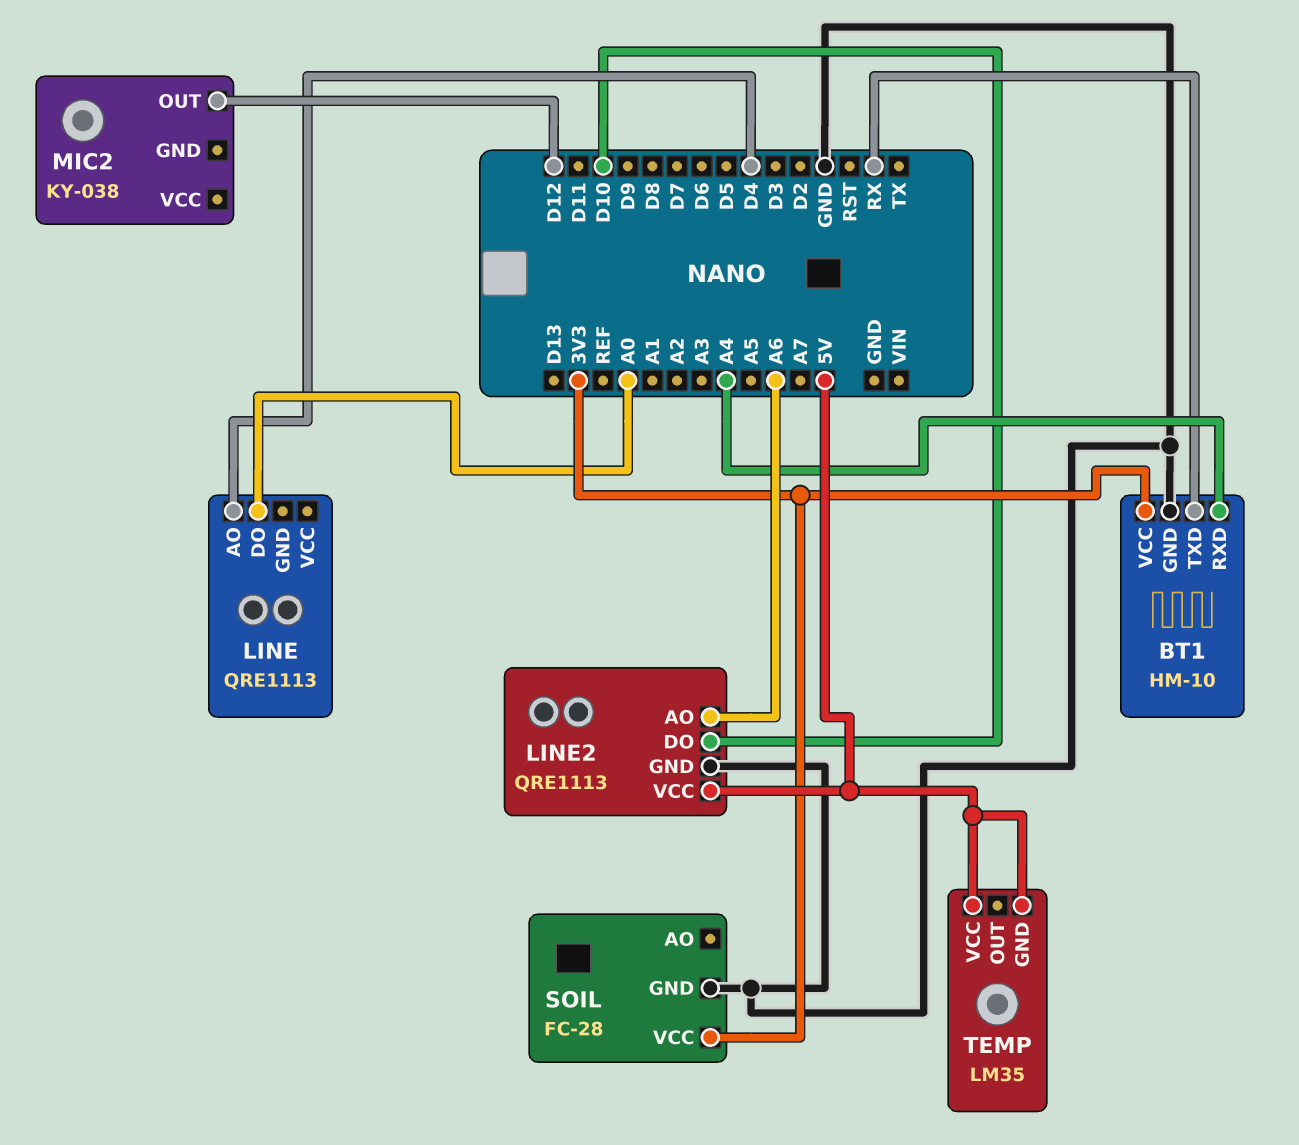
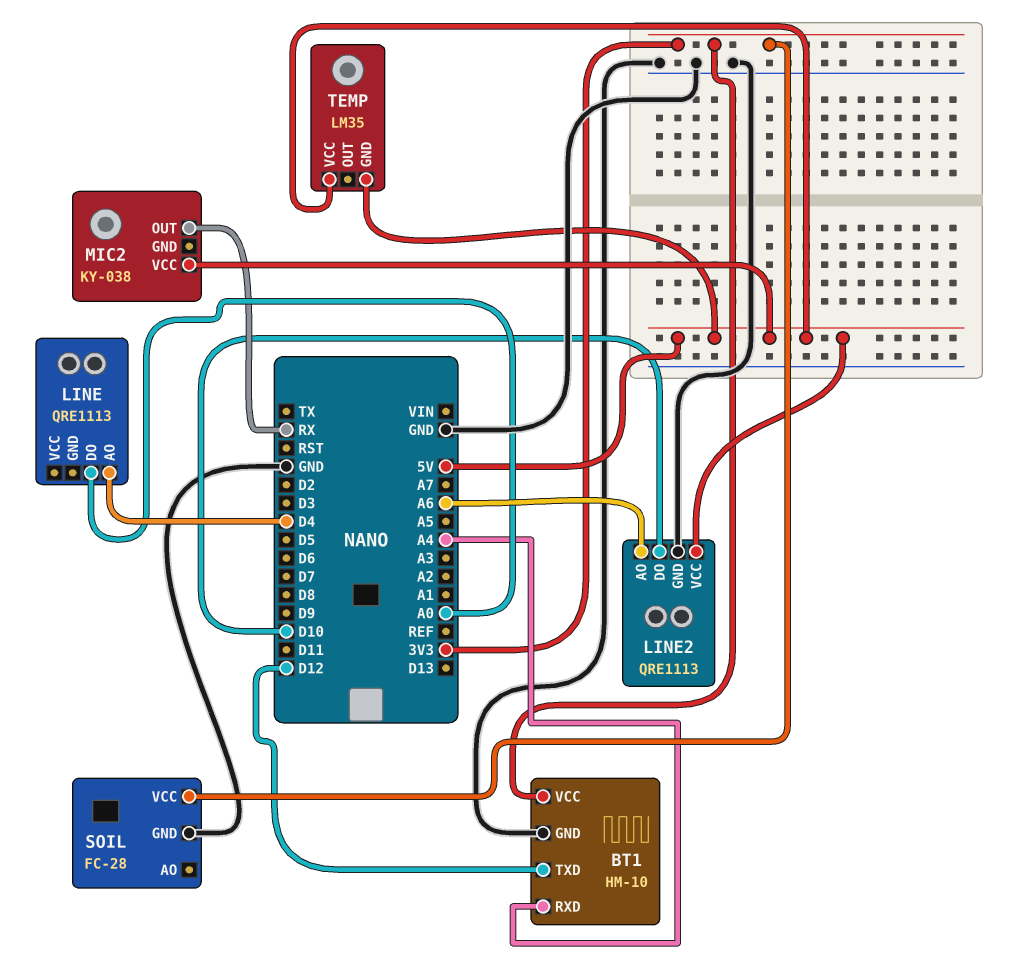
BT1 pin TXD: RX -> D12
MIC2 pin OUT: D12 -> RX
MIC2 pin VCC: none -> 5V

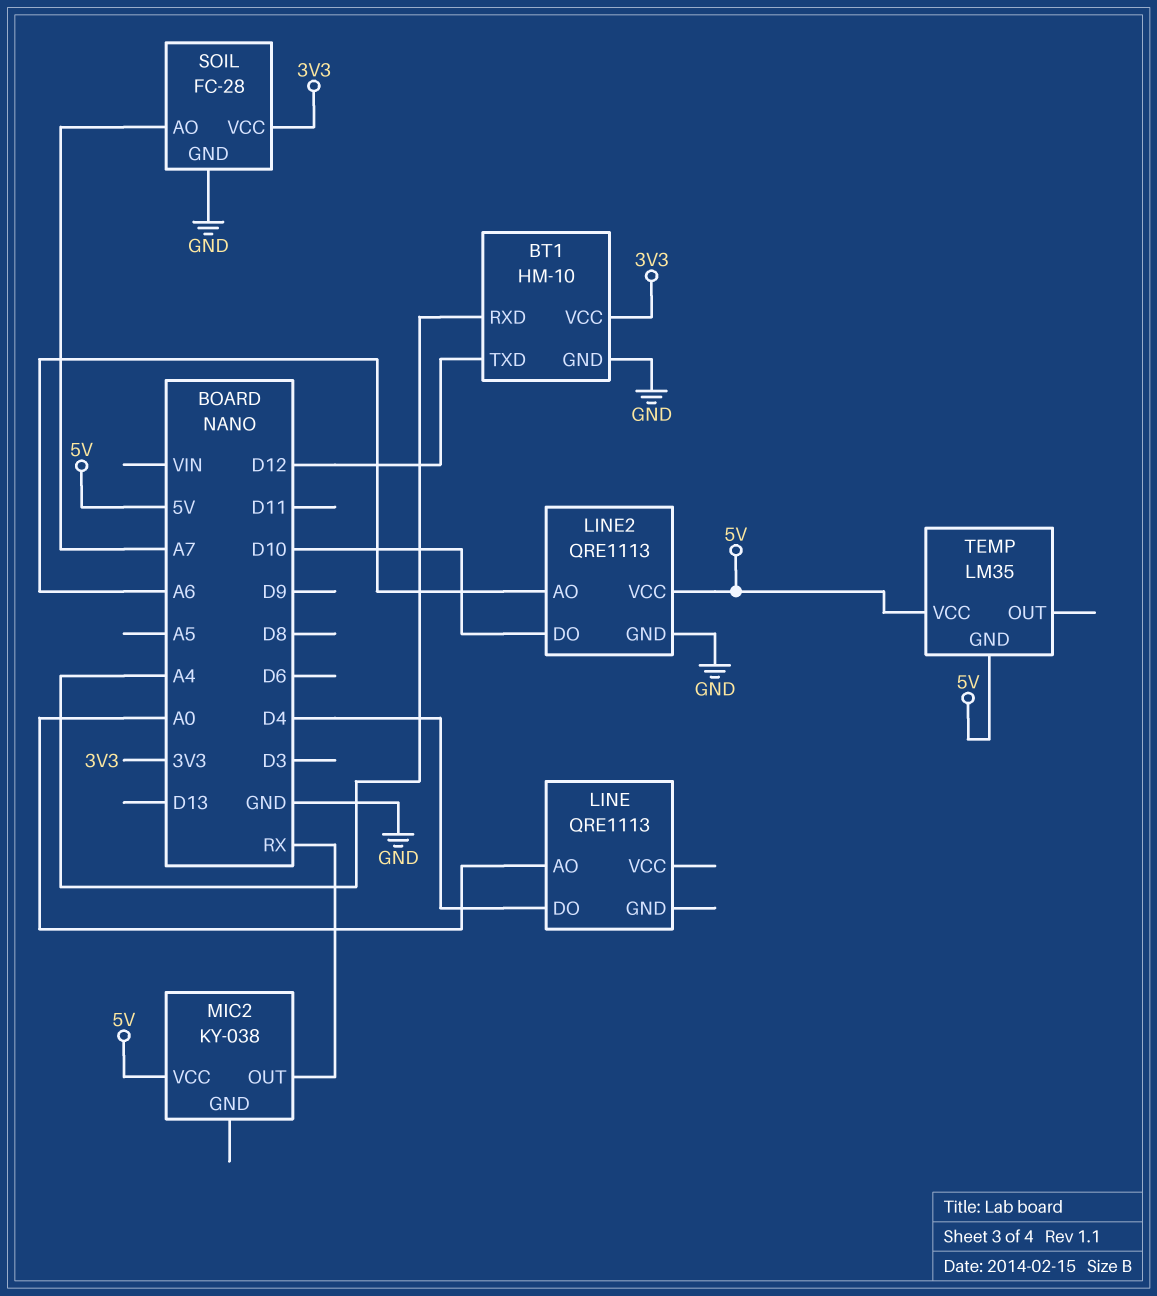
LINE pin AO: D4 -> A0
LINE pin DO: A0 -> D4
SOIL pin AO: none -> A7

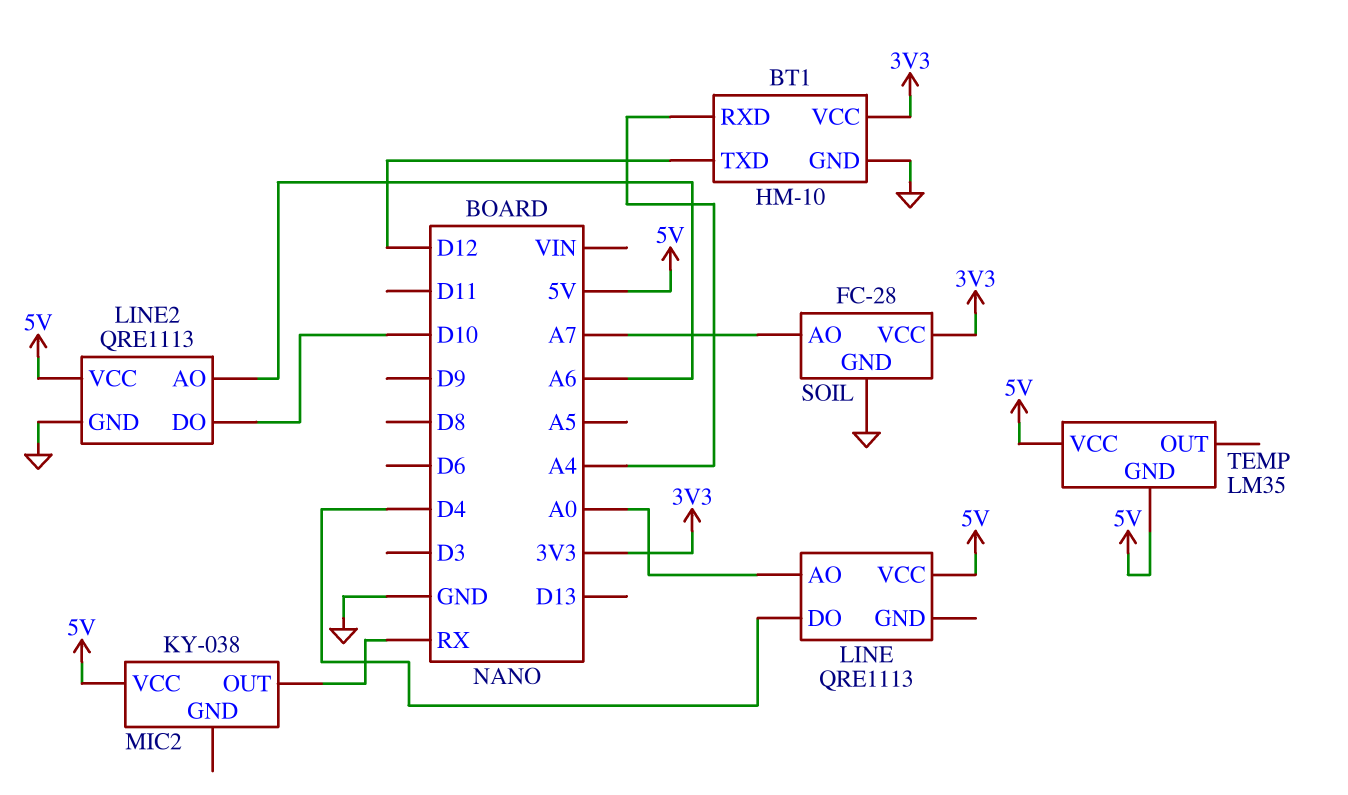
LINE pin VCC: none -> 5V

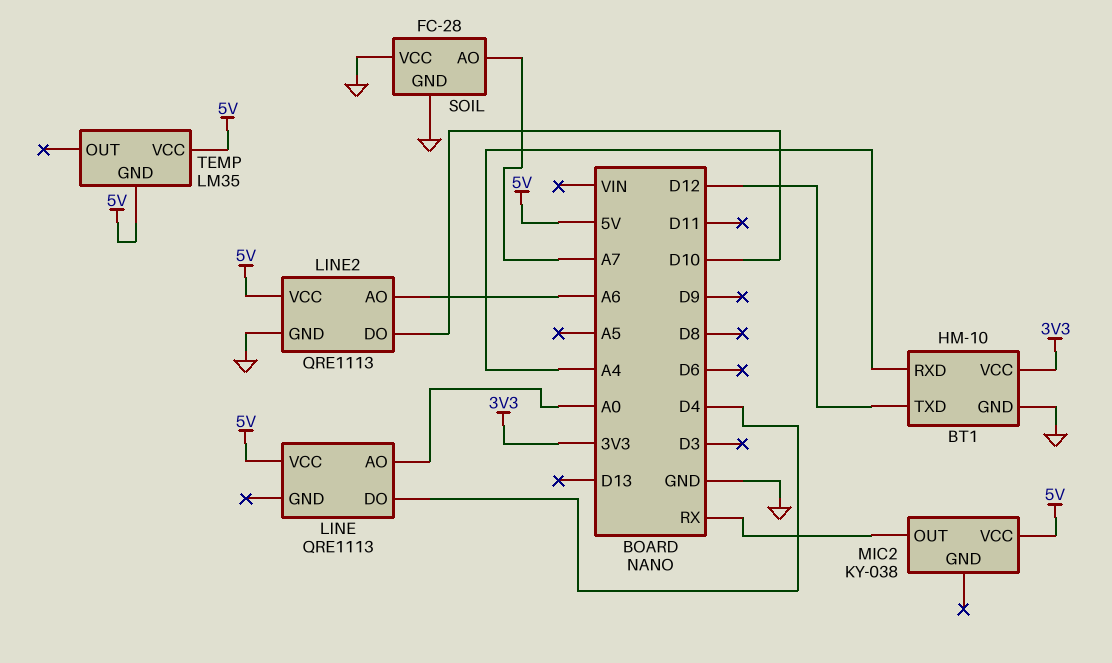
SOIL pin VCC: 3V3 -> GND

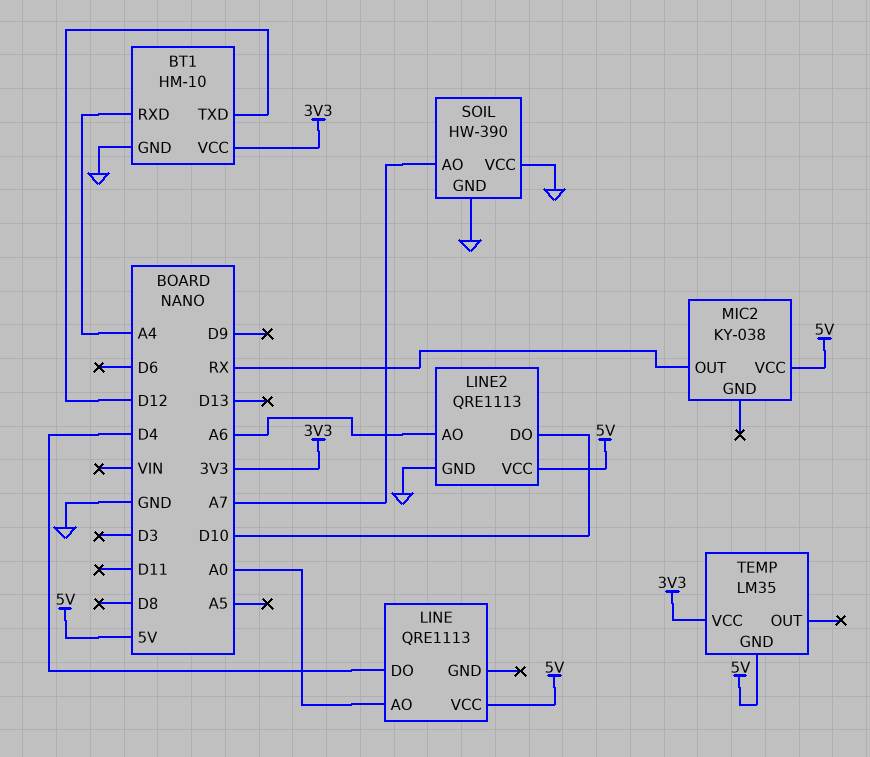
SOIL: FC-28 -> HW-390
TEMP pin VCC: 5V -> 3V3

